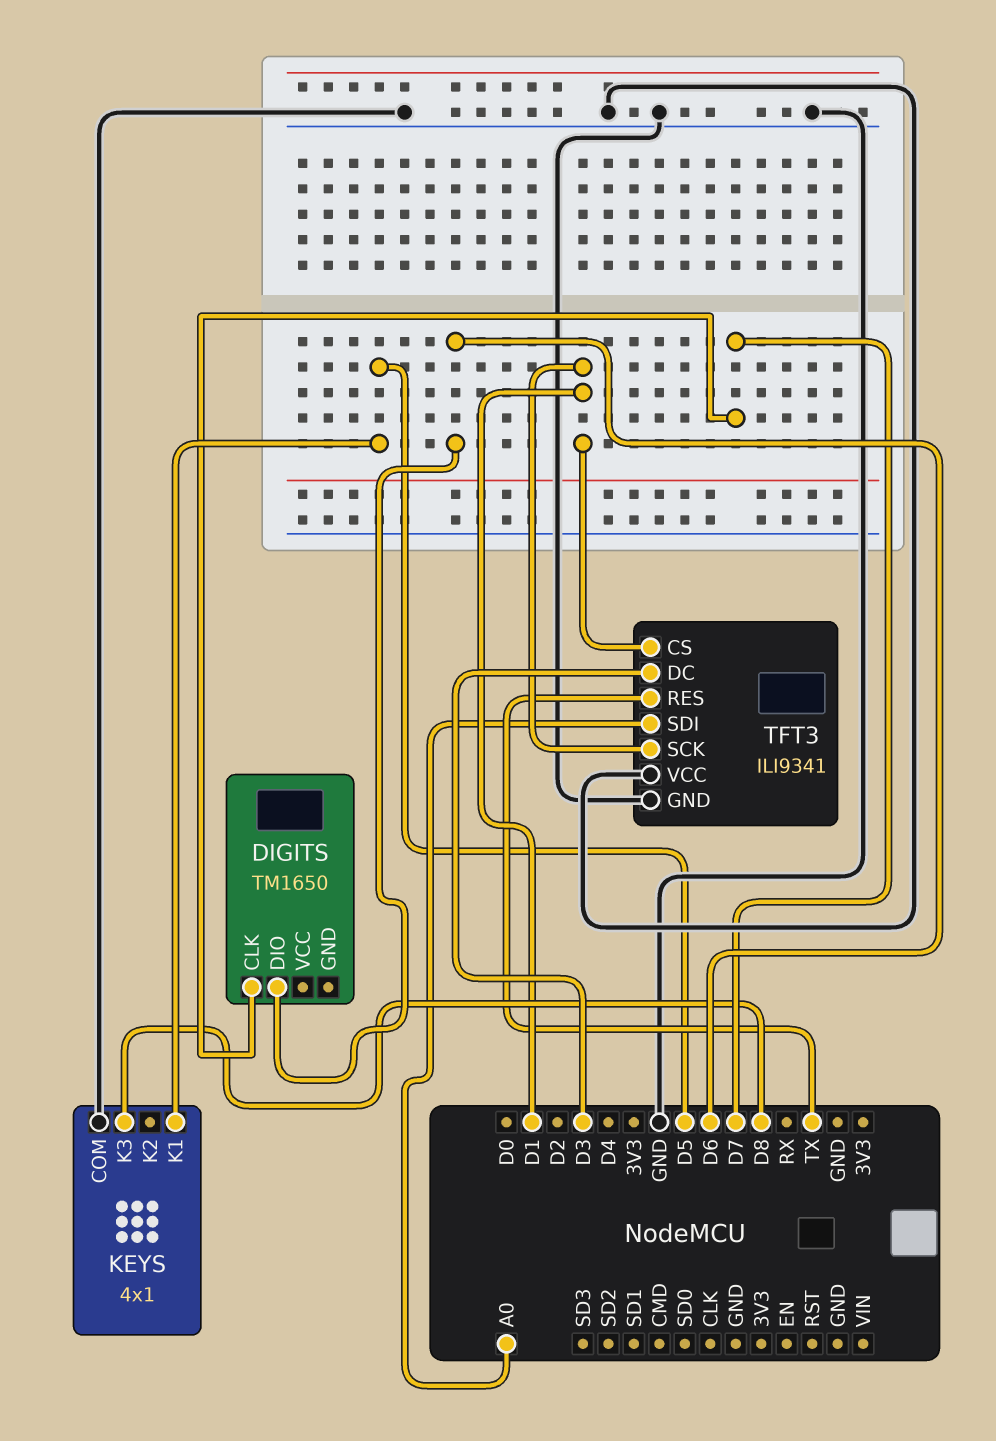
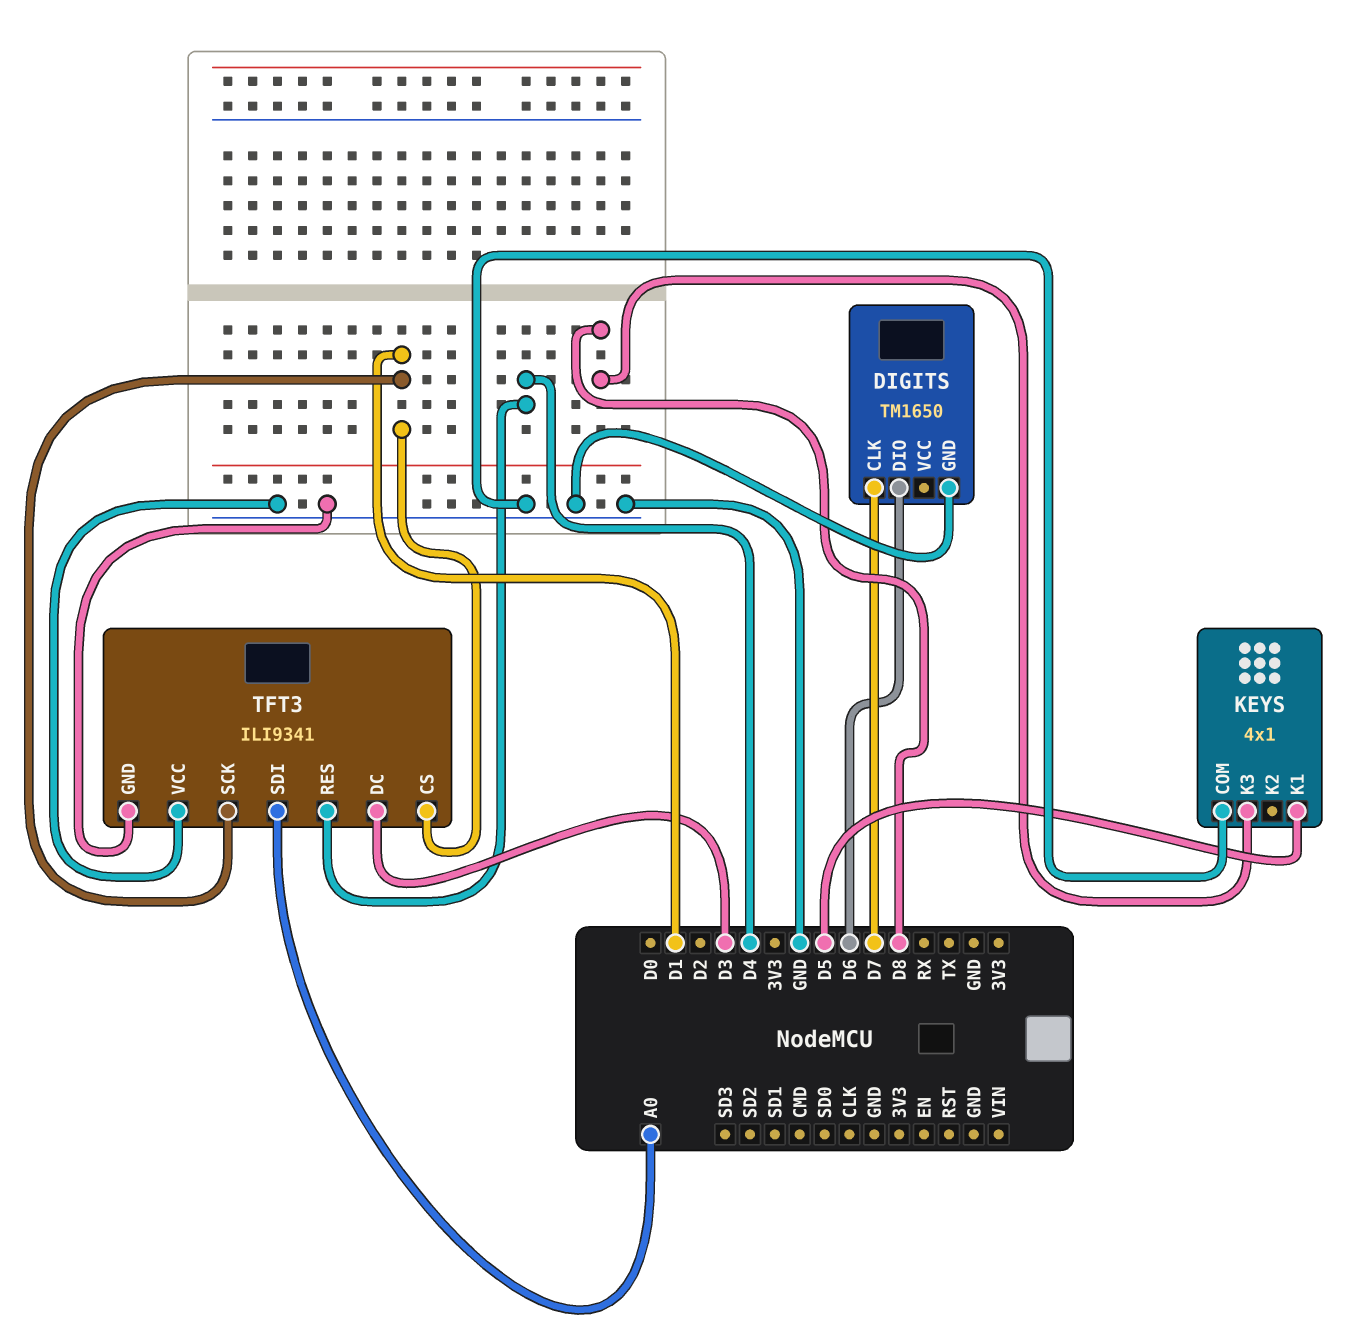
DIGITS pin GND: none -> GND
TFT3 pin RES: TX -> D4

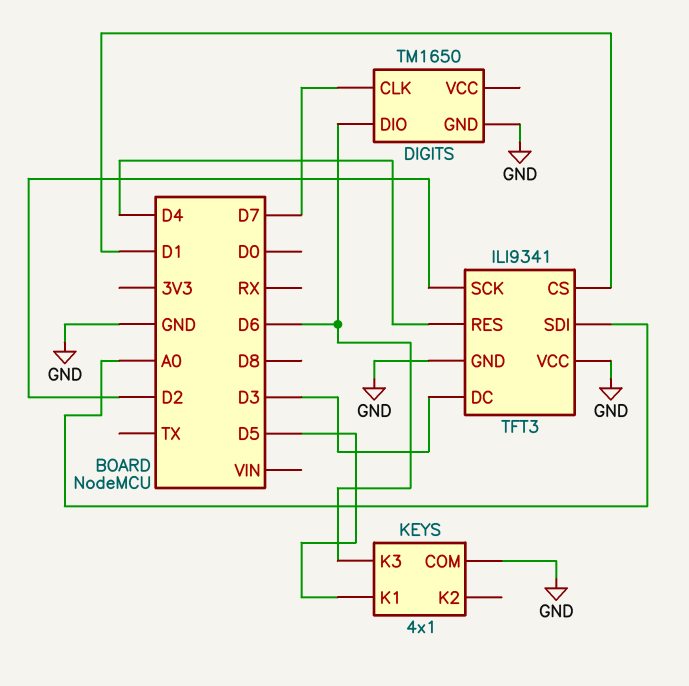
KEYS pin K3: D8 -> D6
TFT3 pin SCK: D1 -> D2

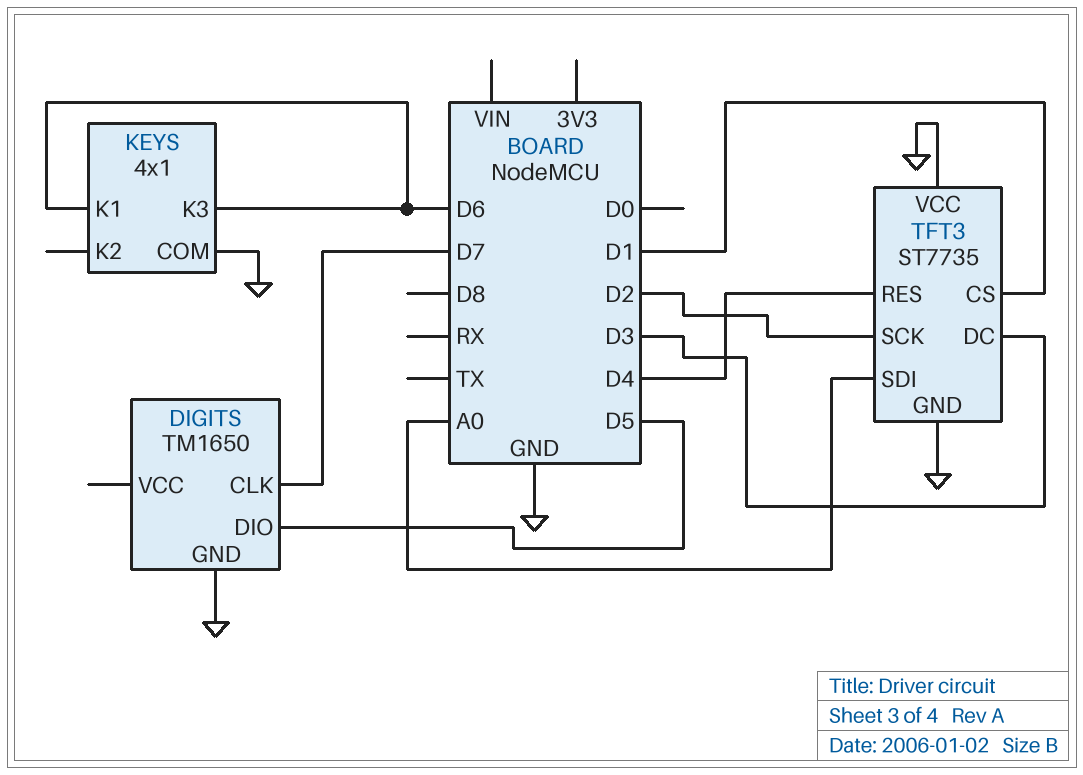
DIGITS pin DIO: D6 -> D5
KEYS pin K1: D5 -> D6
TFT3: ILI9341 -> ST7735

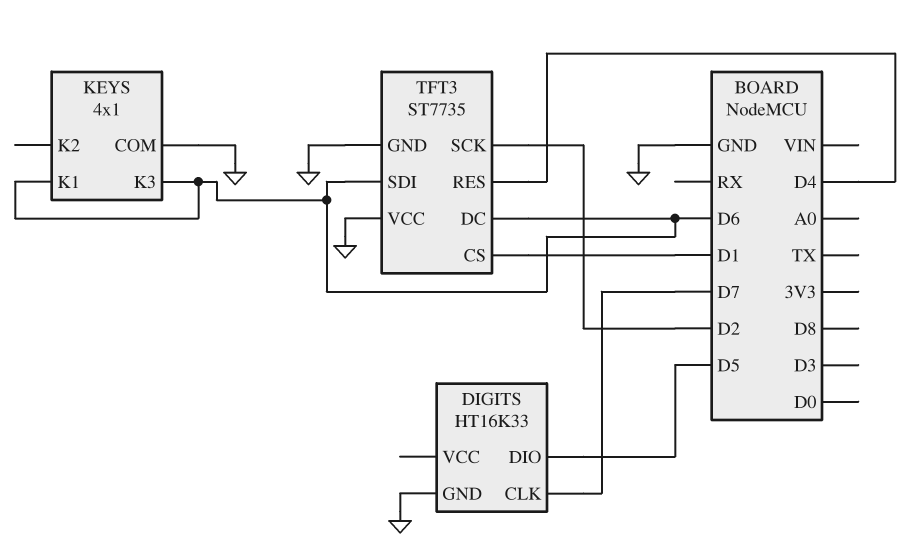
DIGITS: TM1650 -> HT16K33
TFT3 pin DC: D3 -> D6
TFT3 pin SDI: A0 -> D6

